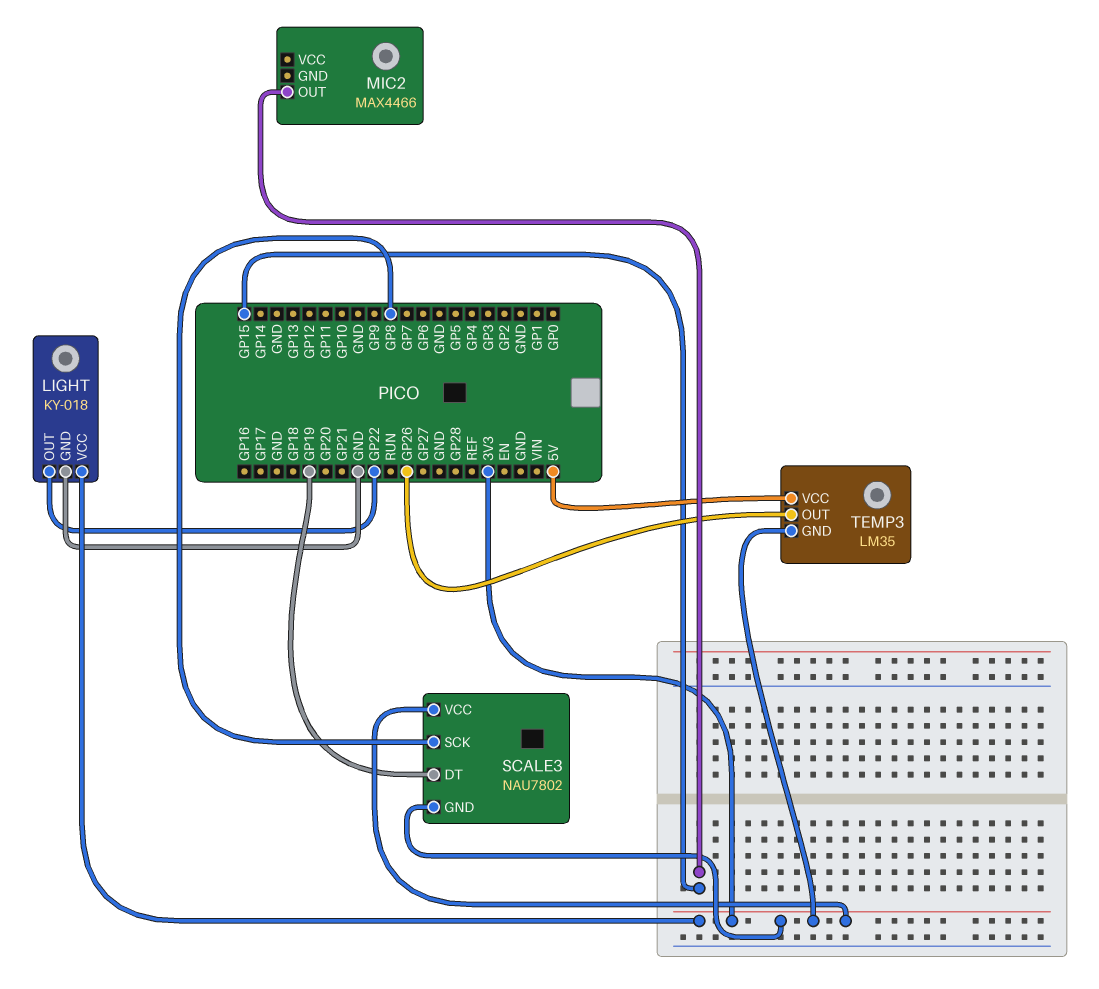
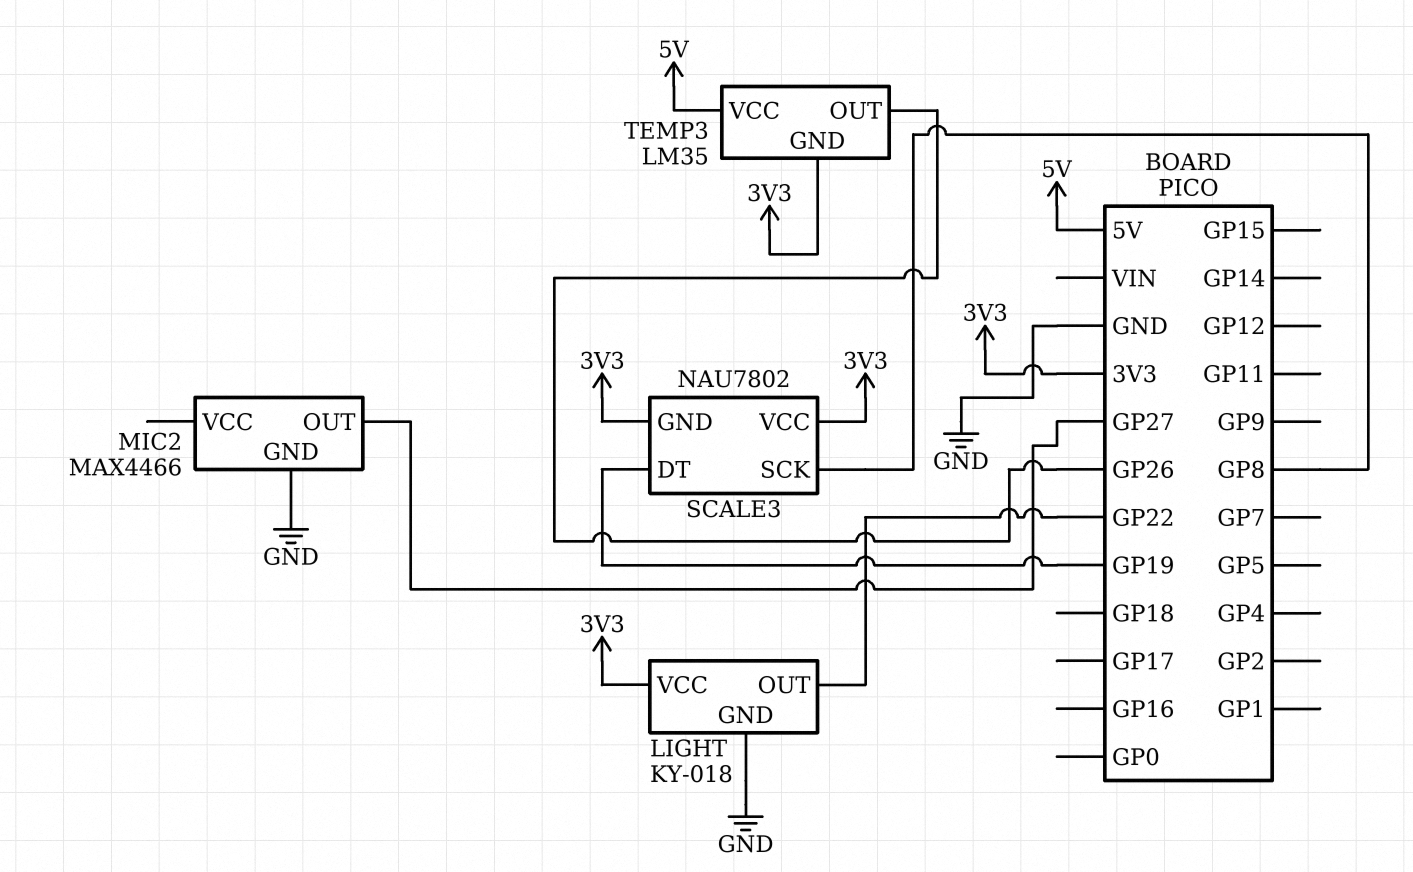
MIC2 pin GND: none -> GND
MIC2 pin OUT: GP15 -> GP27

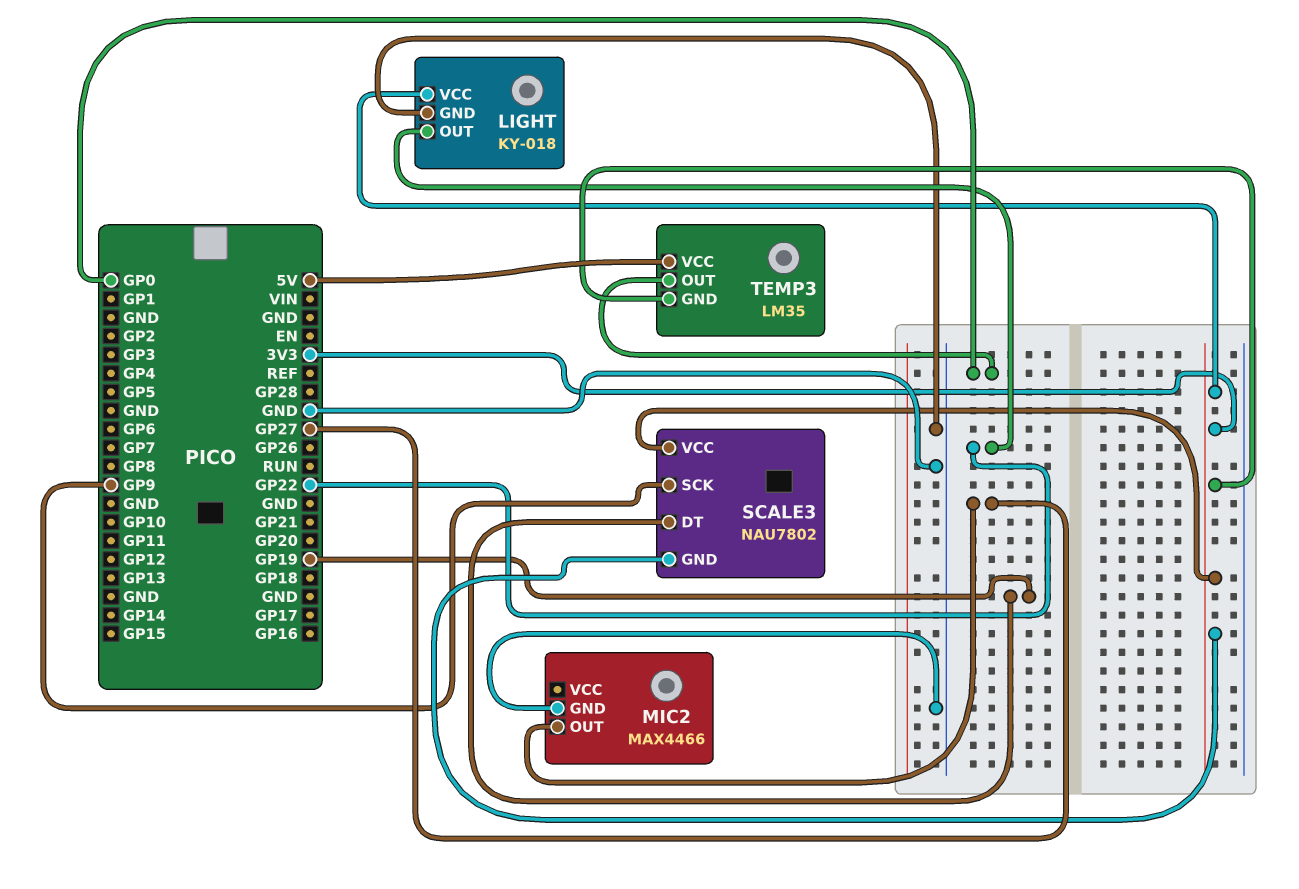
SCALE3 pin SCK: GP8 -> GP9
TEMP3 pin OUT: GP26 -> GP0

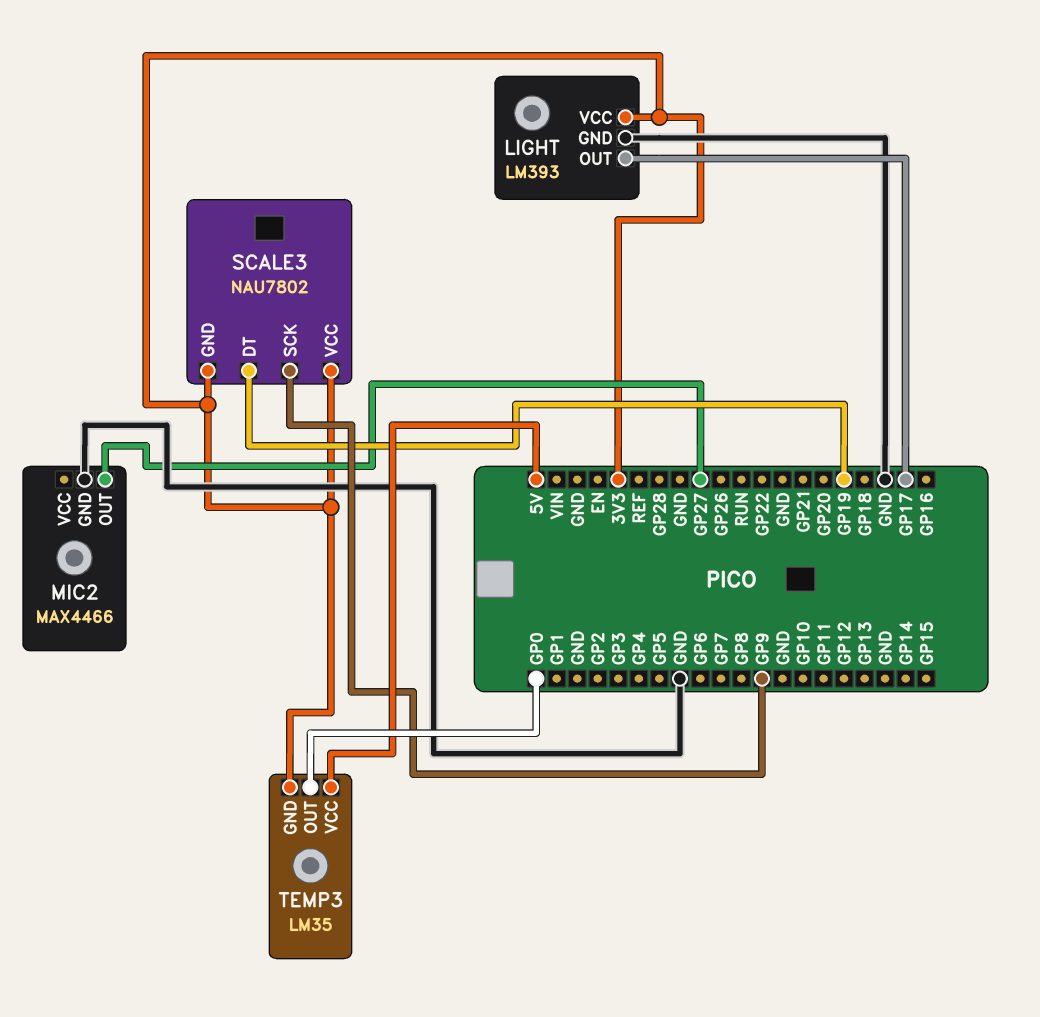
LIGHT: KY-018 -> LM393
LIGHT pin OUT: GP22 -> GP17

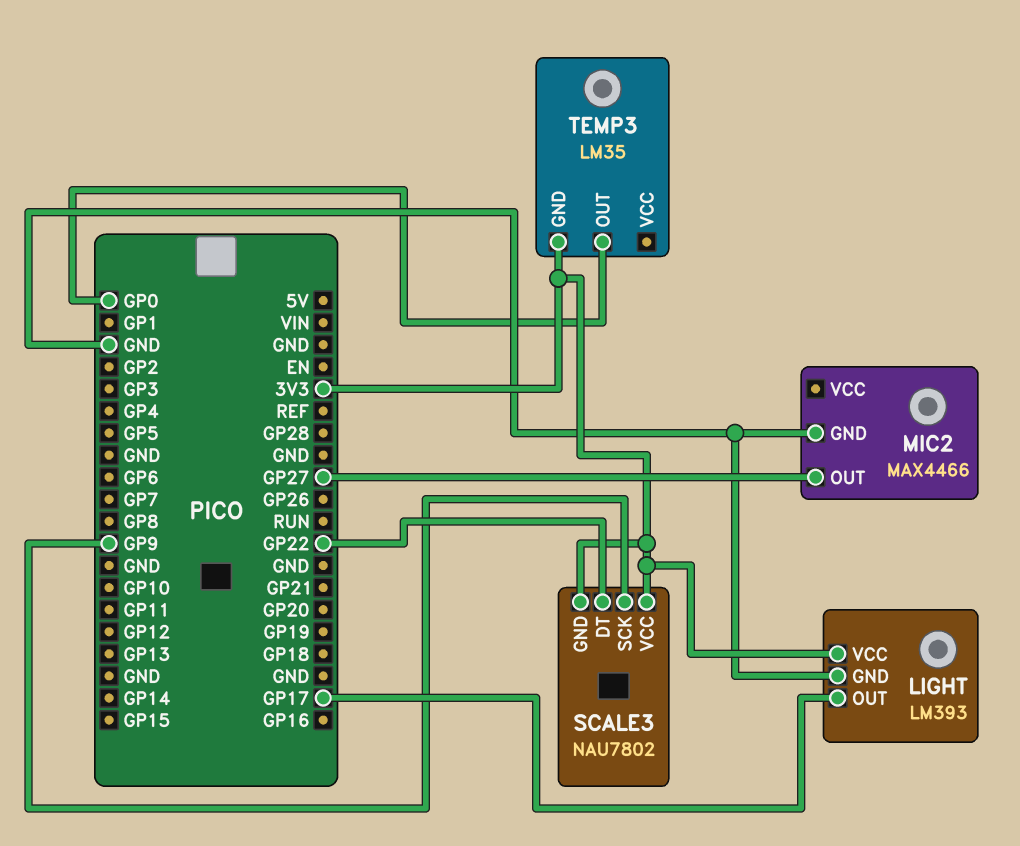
SCALE3 pin DT: GP19 -> GP22
TEMP3 pin VCC: 5V -> none

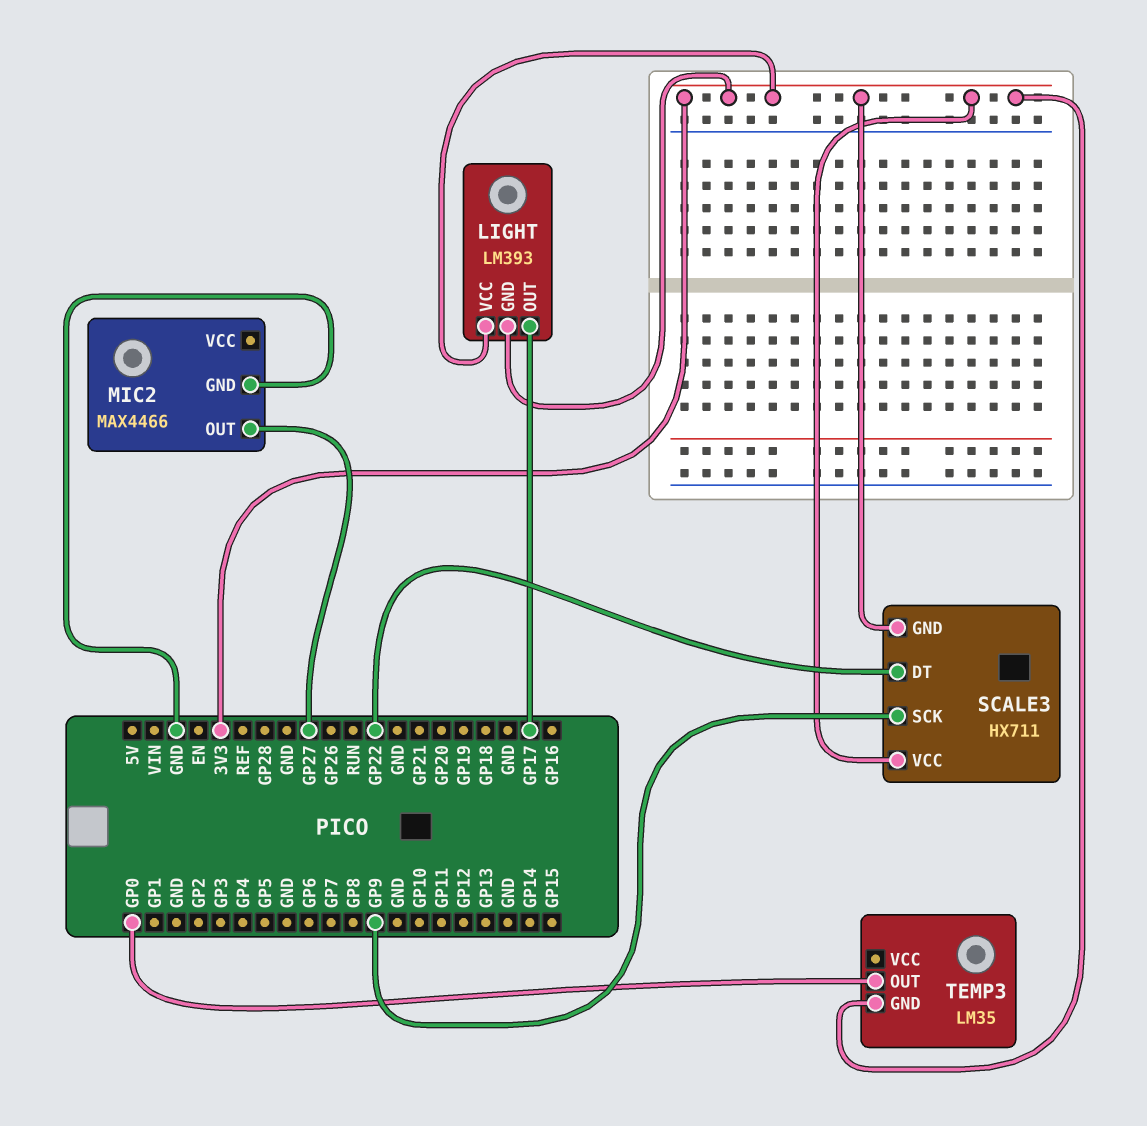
LIGHT pin GND: GND -> 3V3
SCALE3: NAU7802 -> HX711

